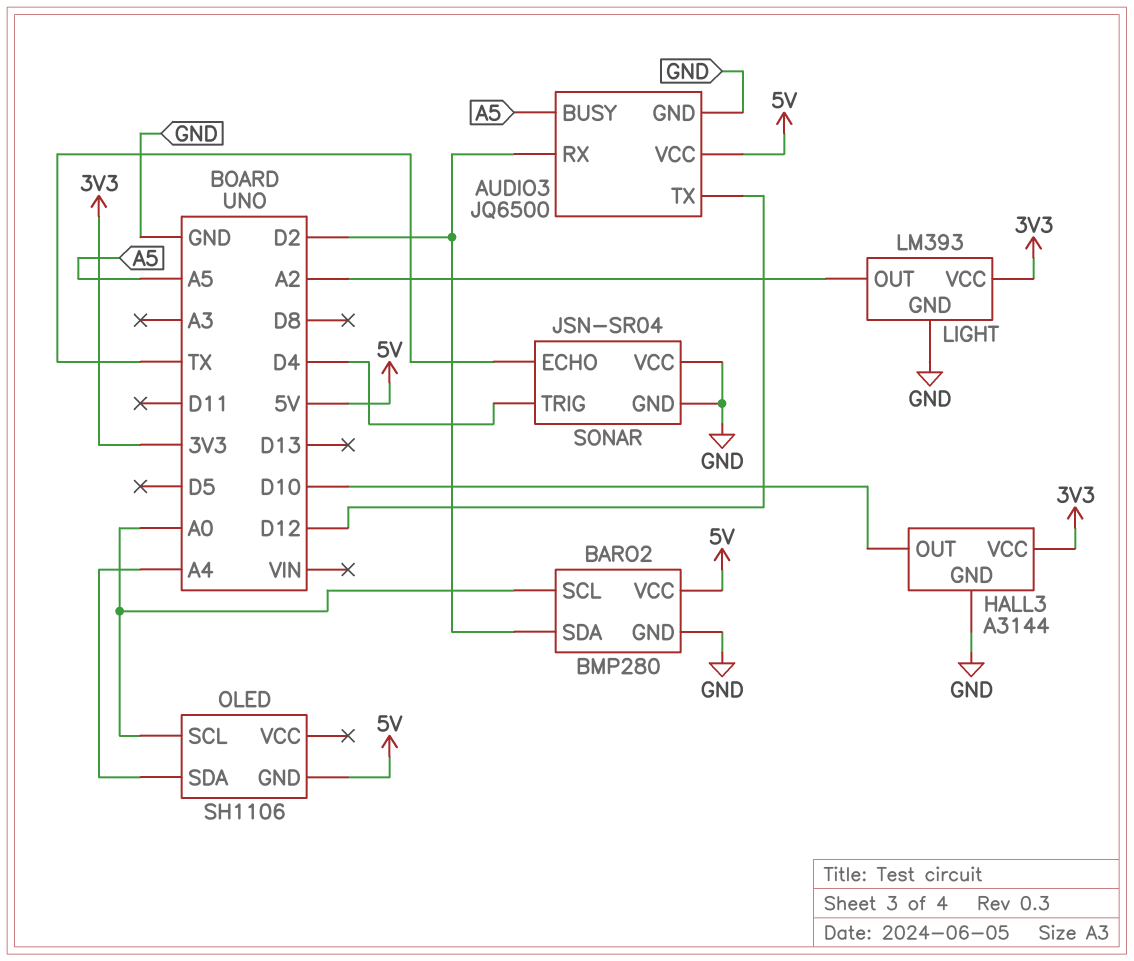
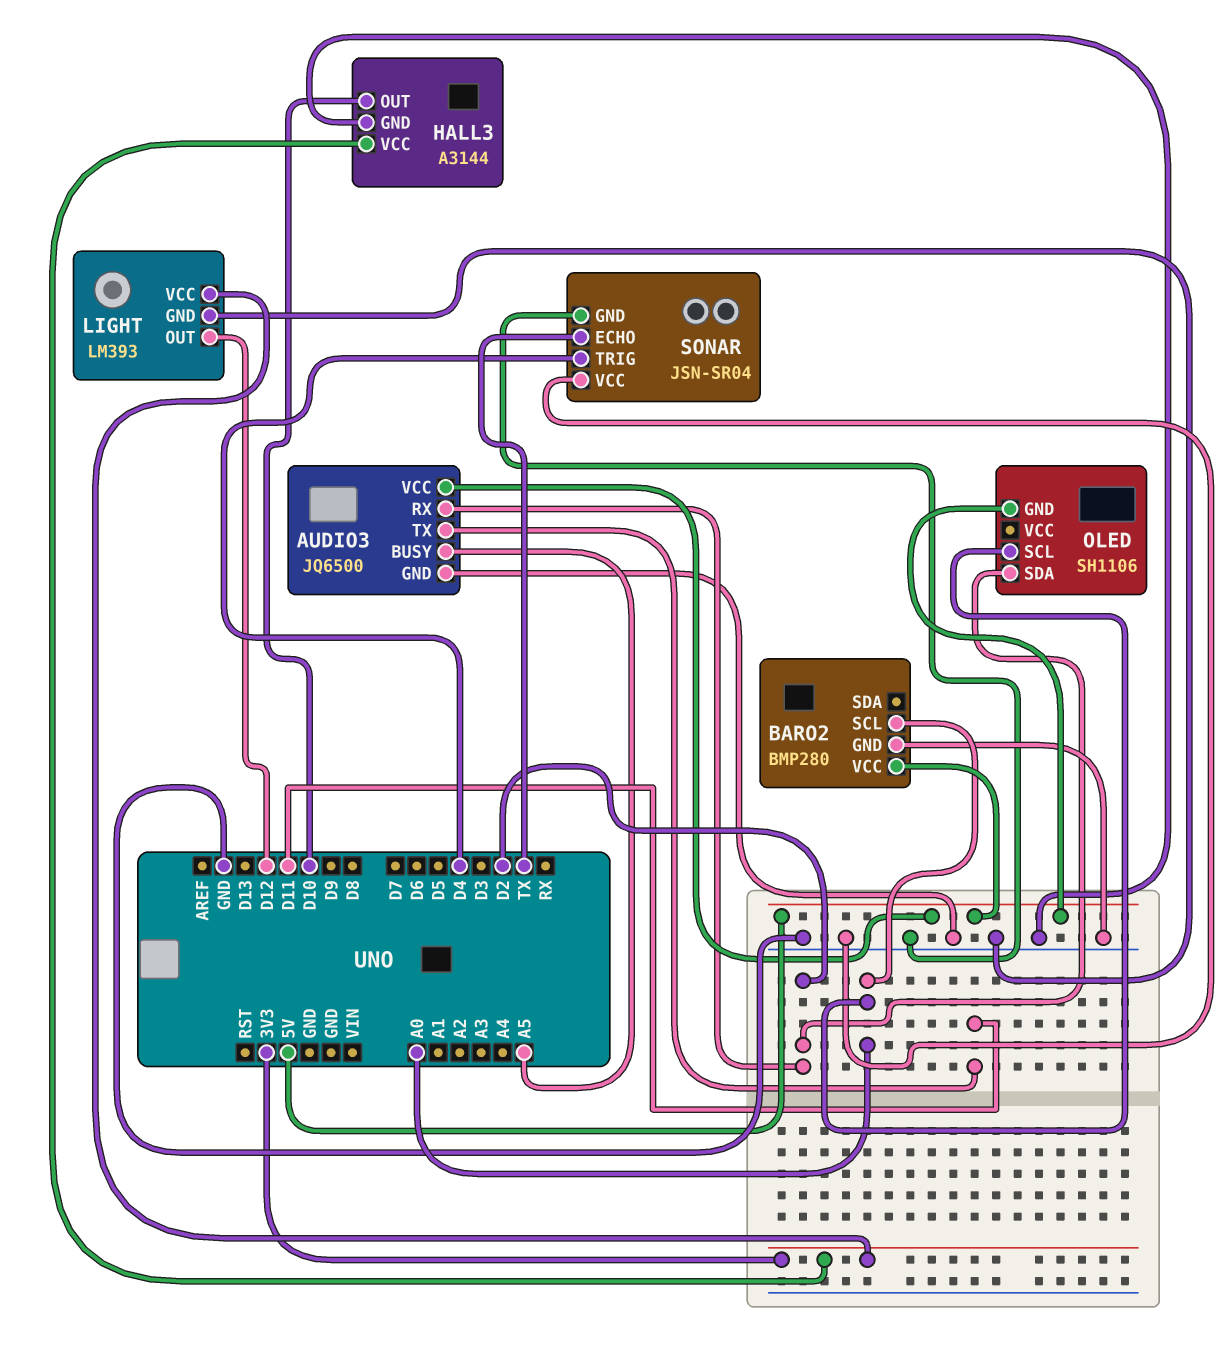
AUDIO3 pin TX: D12 -> D11
BARO2 pin SDA: D2 -> none
LIGHT pin OUT: A2 -> D12
OLED pin SDA: A4 -> D2

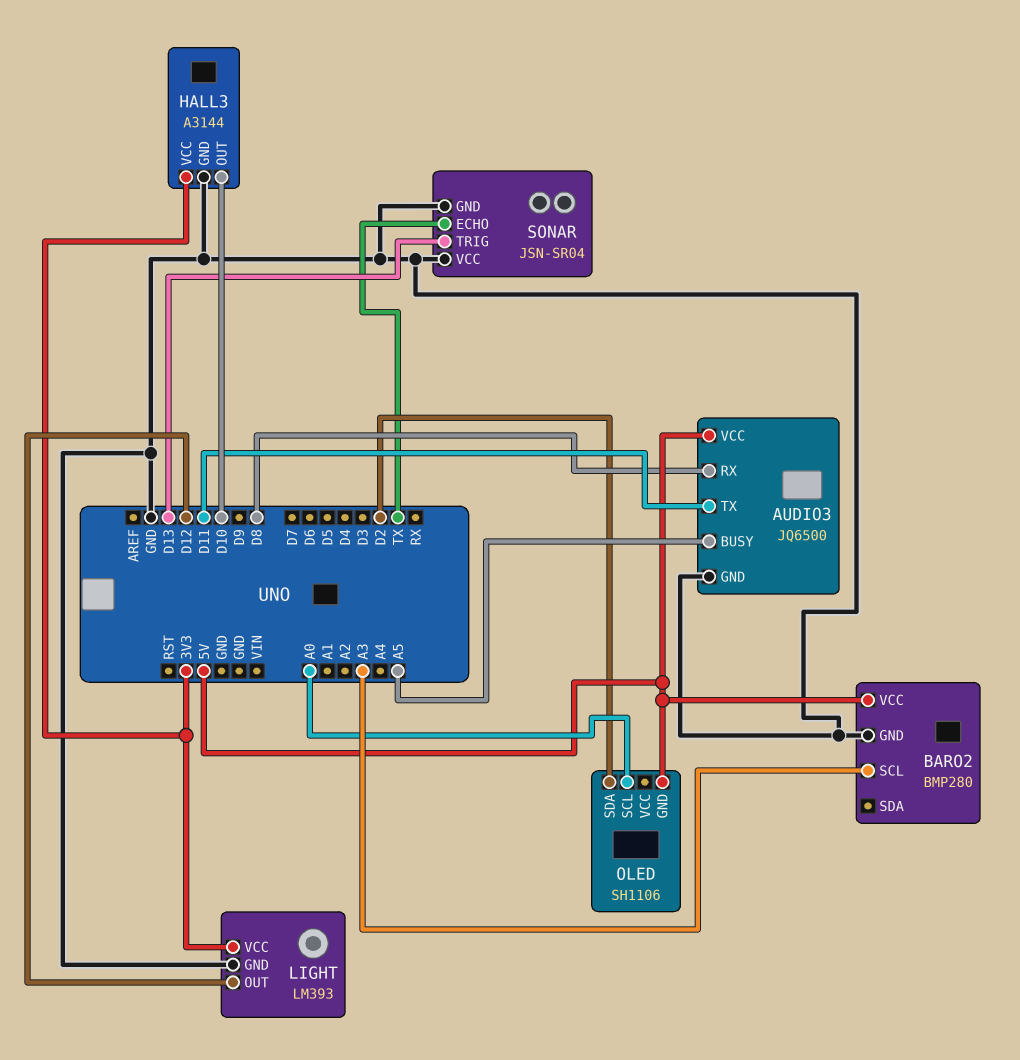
AUDIO3 pin RX: D2 -> D8
BARO2 pin SCL: A0 -> A3
SONAR pin TRIG: D4 -> D13

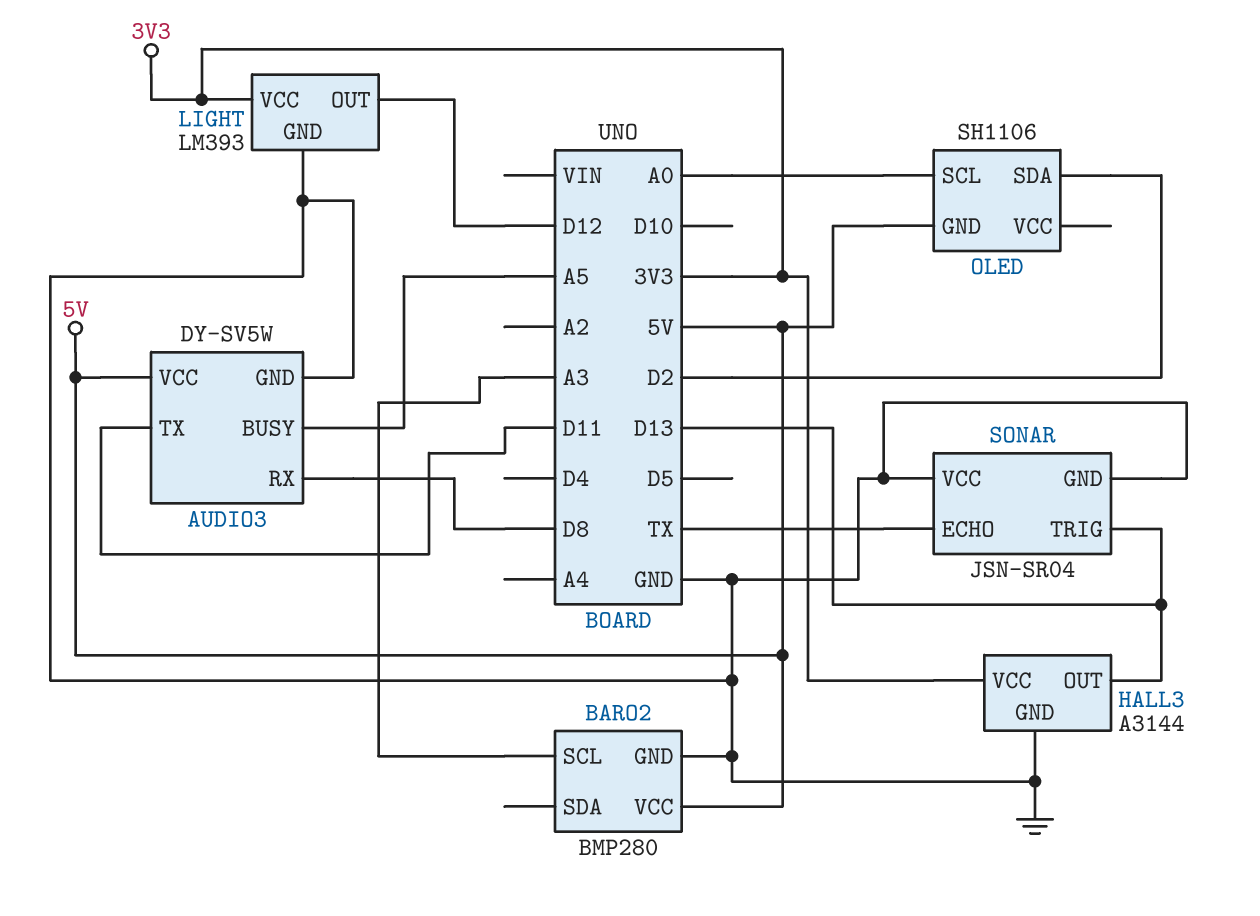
AUDIO3: JQ6500 -> DY-SV5W
HALL3 pin OUT: D10 -> D13

